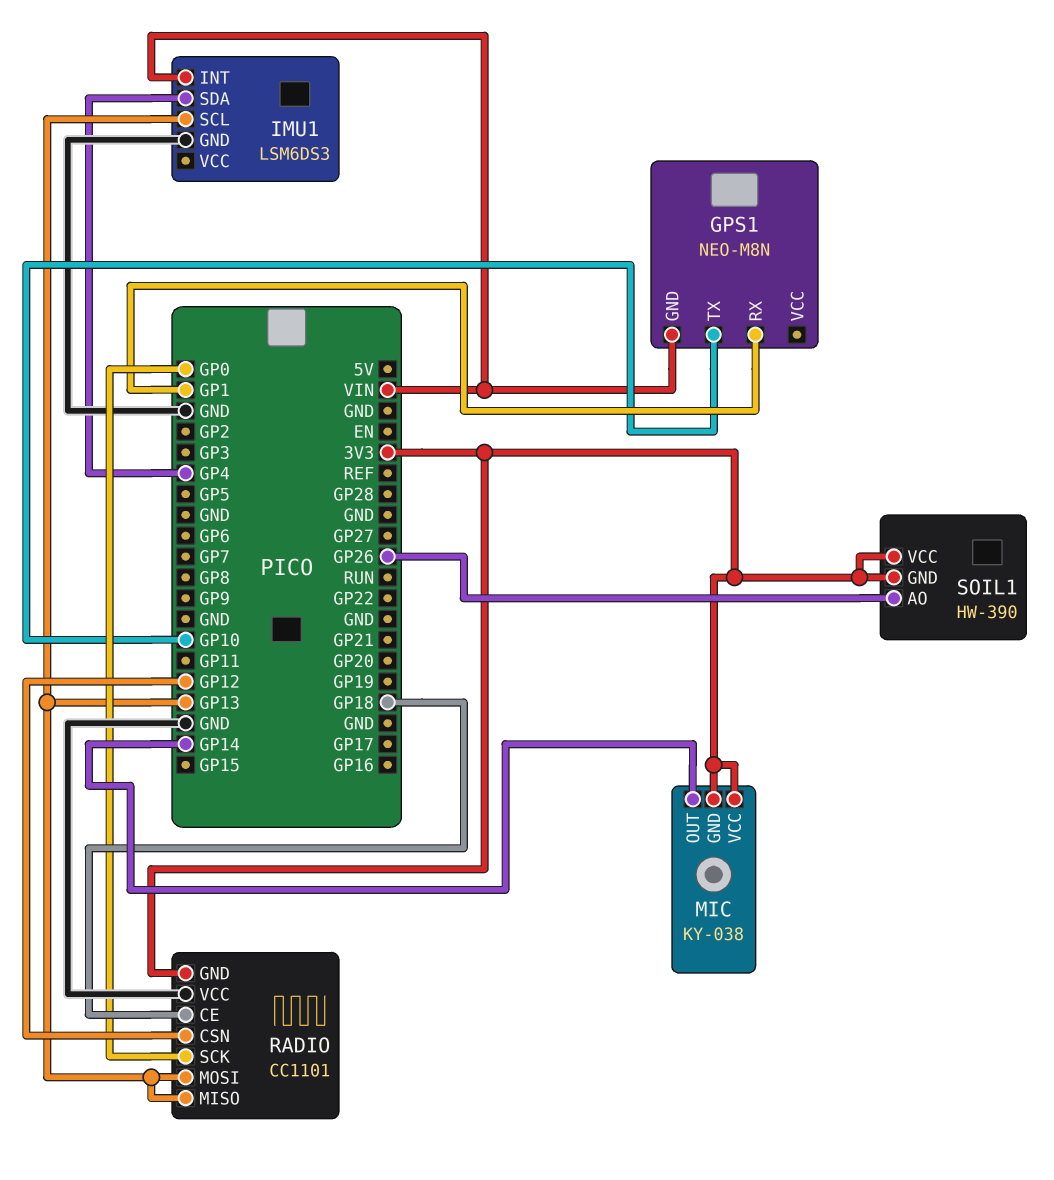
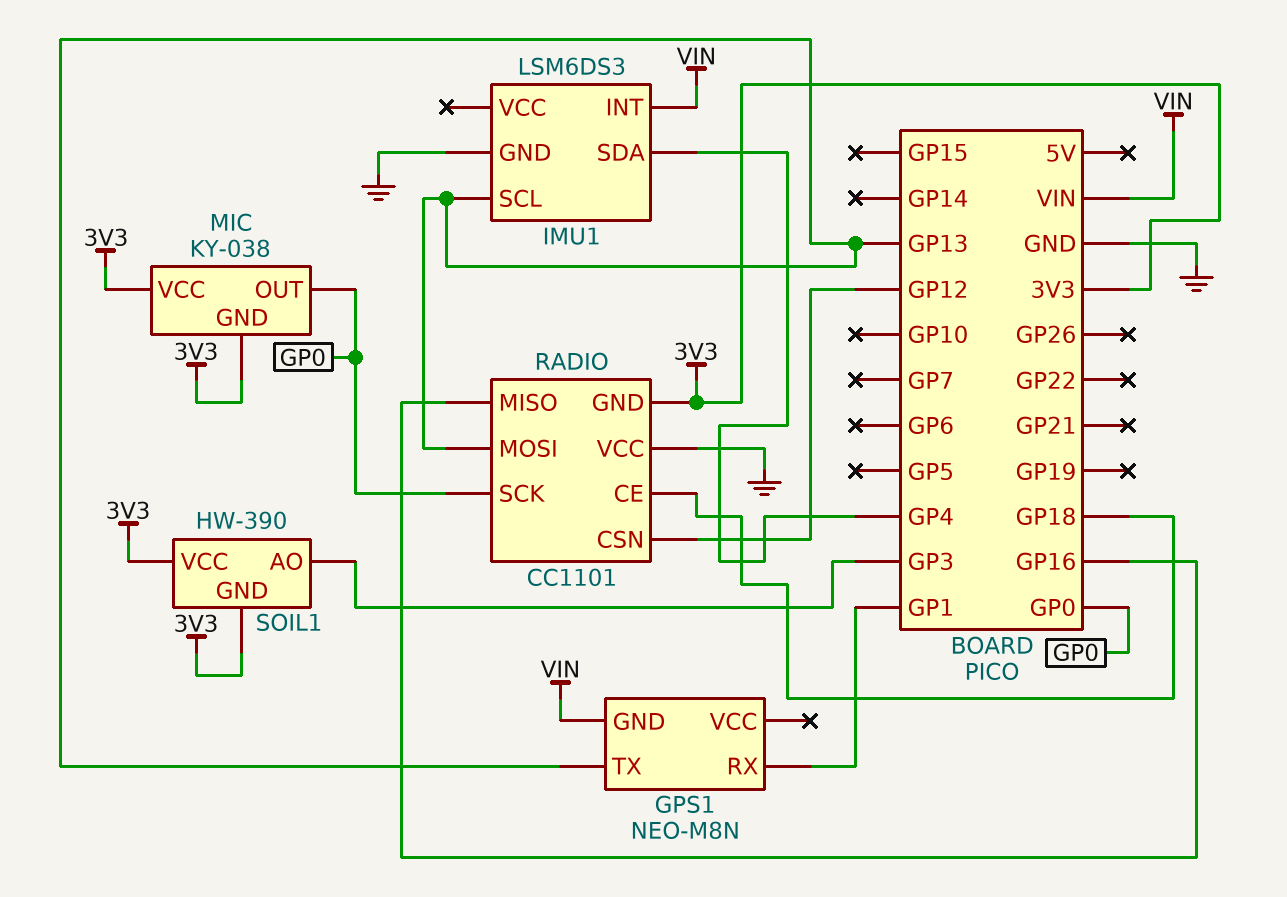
GPS1 pin TX: GP10 -> GP13
MIC pin OUT: GP14 -> GP0
RADIO pin MISO: GP13 -> GP16
SOIL1 pin AO: GP26 -> GP3

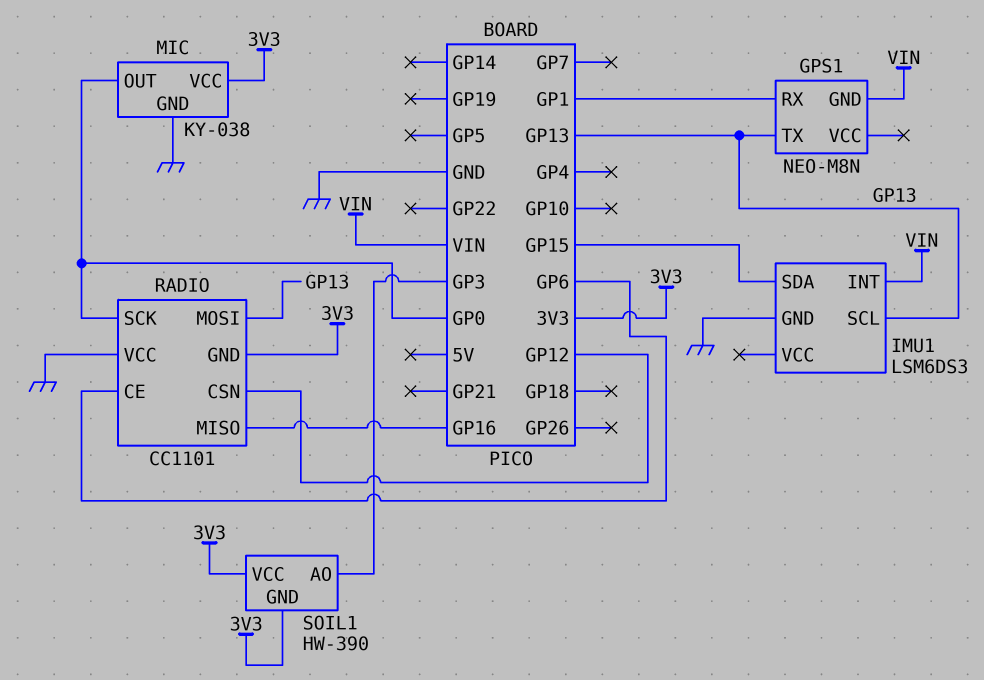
IMU1 pin SDA: GP4 -> GP15
MIC pin GND: 3V3 -> GND
RADIO pin CE: GP18 -> GP6

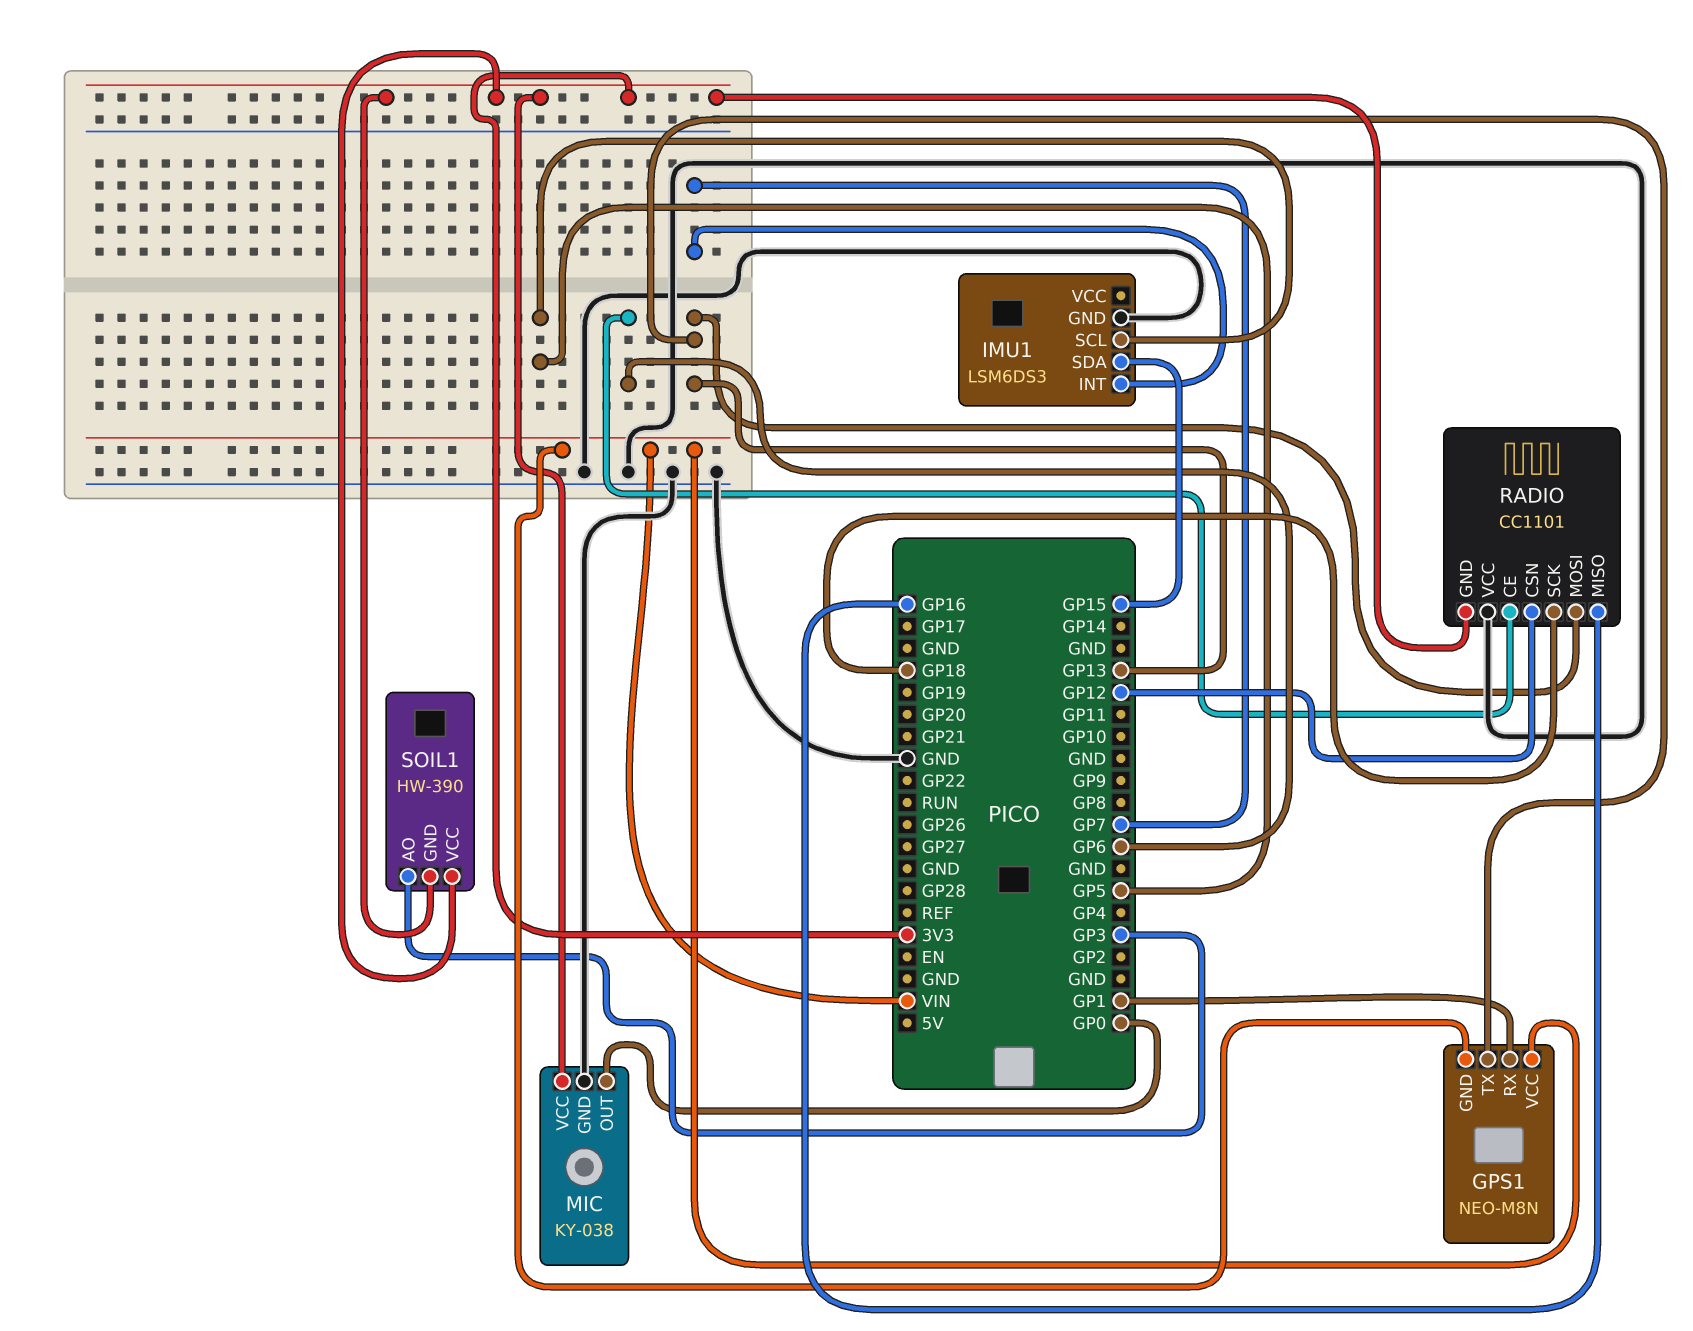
GPS1 pin VCC: none -> VIN
IMU1 pin INT: VIN -> GP7
IMU1 pin SCL: GP13 -> GP5
RADIO pin SCK: GP0 -> GP18

